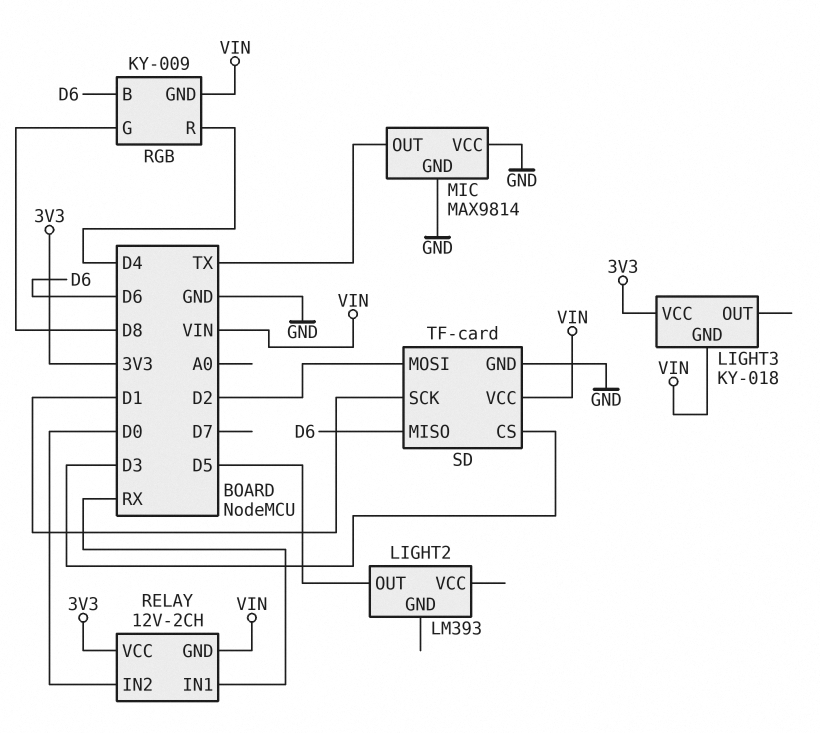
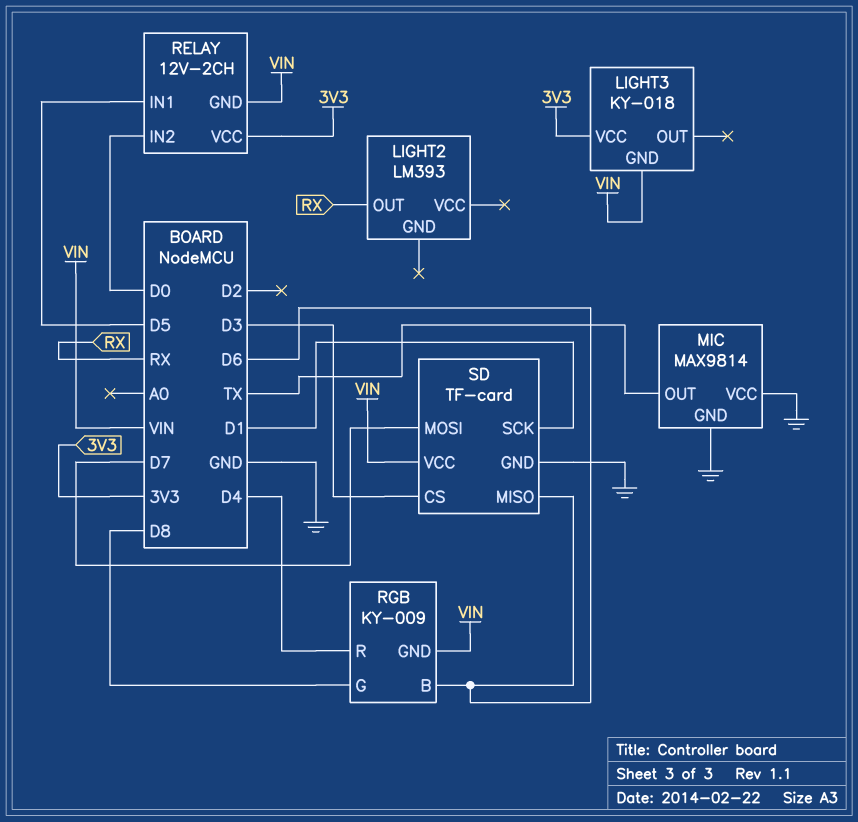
LIGHT2 pin OUT: D5 -> RX
RELAY pin IN1: RX -> D5
SD pin MOSI: D2 -> D7

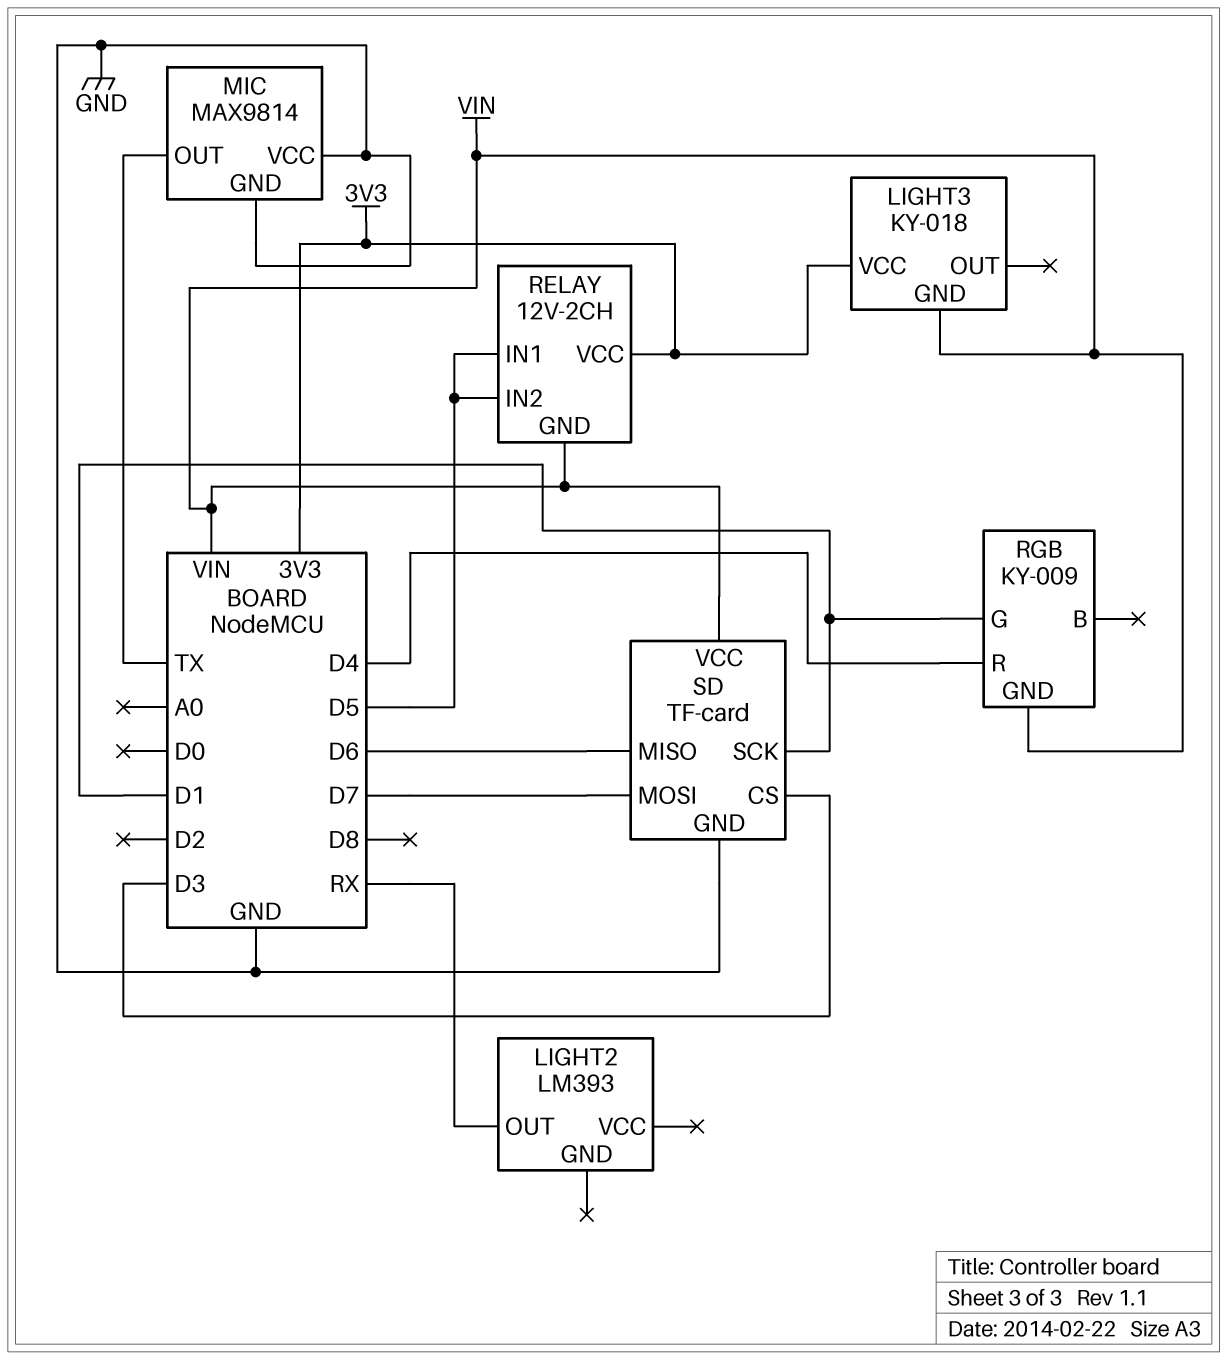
RELAY pin IN2: D0 -> D5
RGB pin B: D6 -> none
RGB pin G: D8 -> D1

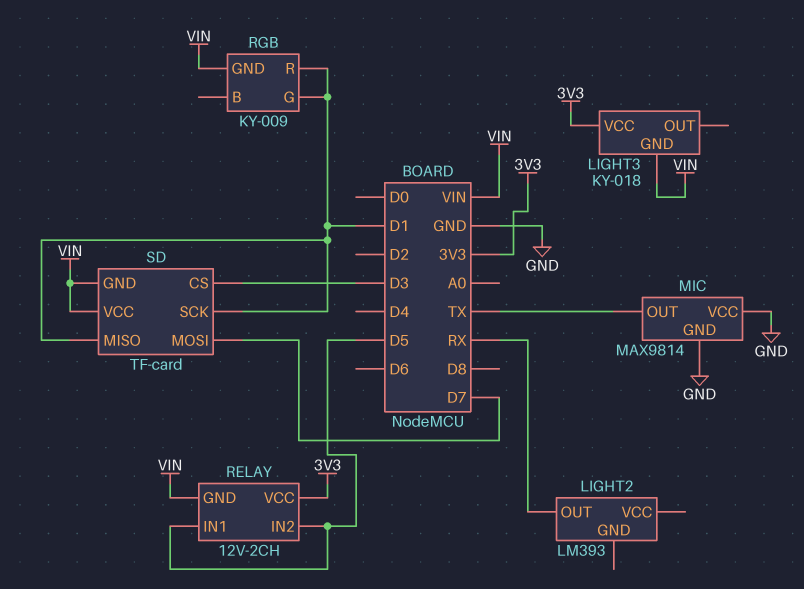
RGB pin R: D4 -> D1
SD pin GND: GND -> VIN
SD pin MISO: D6 -> D1

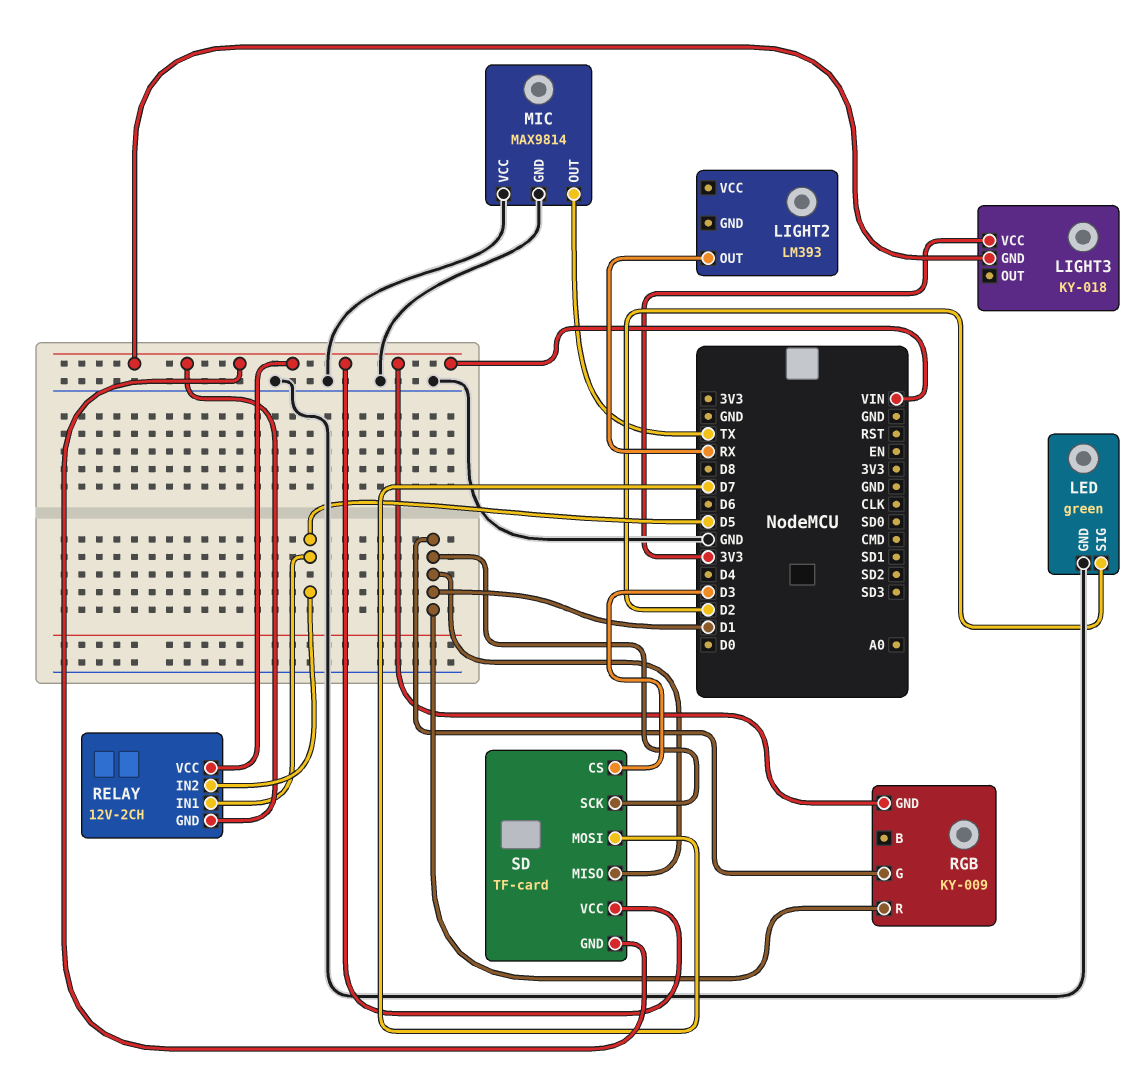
LED: none -> green
LED pin GND: none -> GND
LED pin SIG: none -> D2
RELAY pin VCC: 3V3 -> VIN

